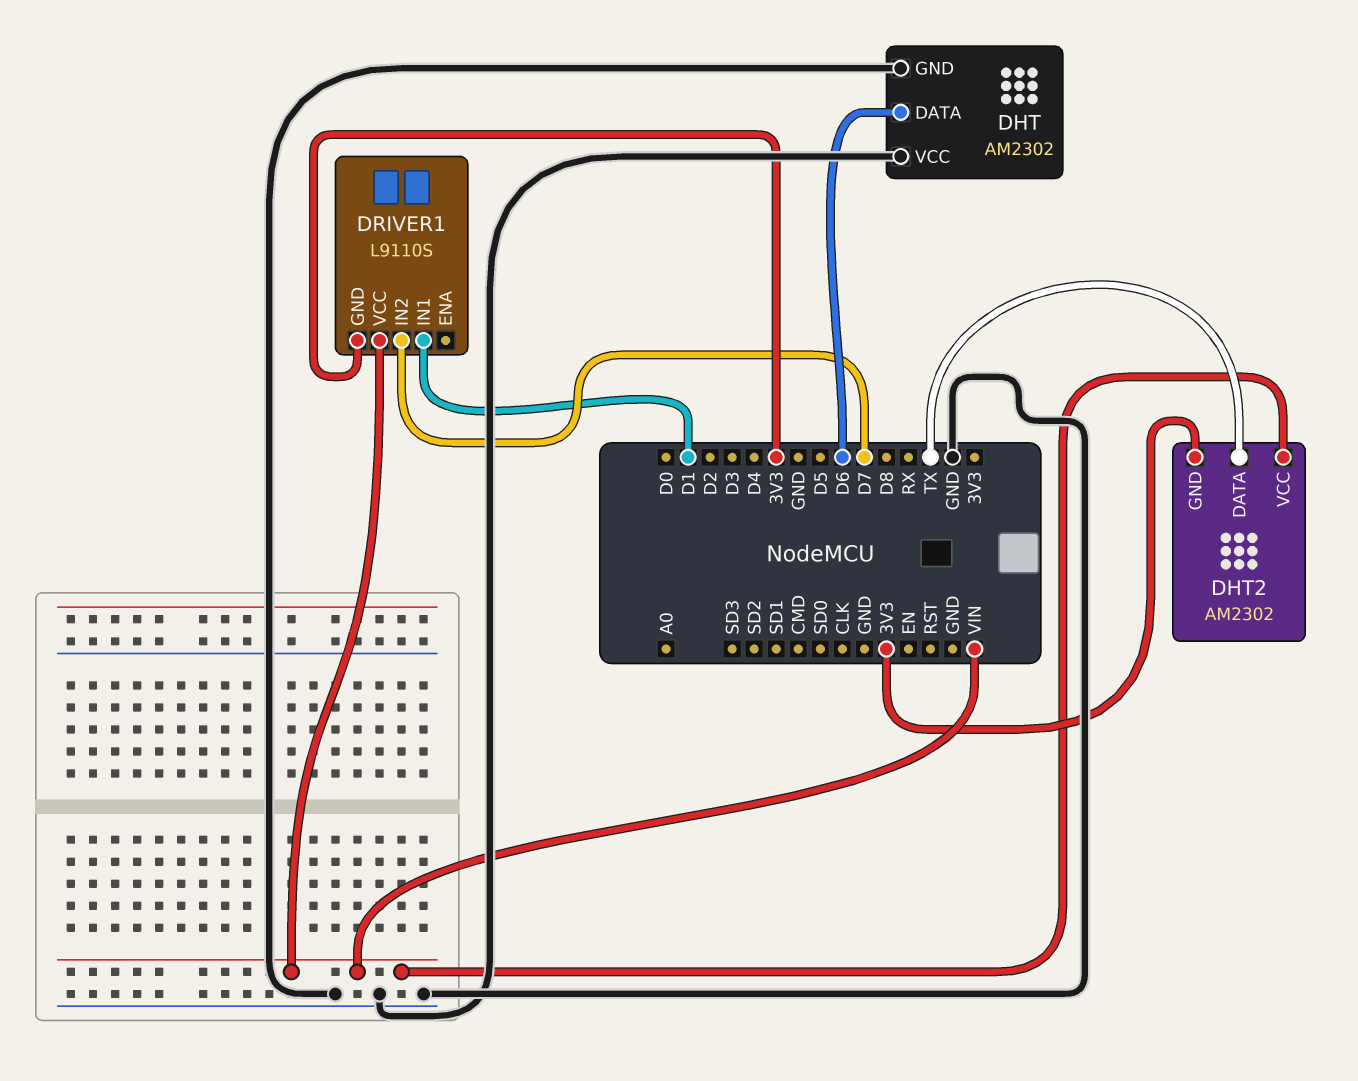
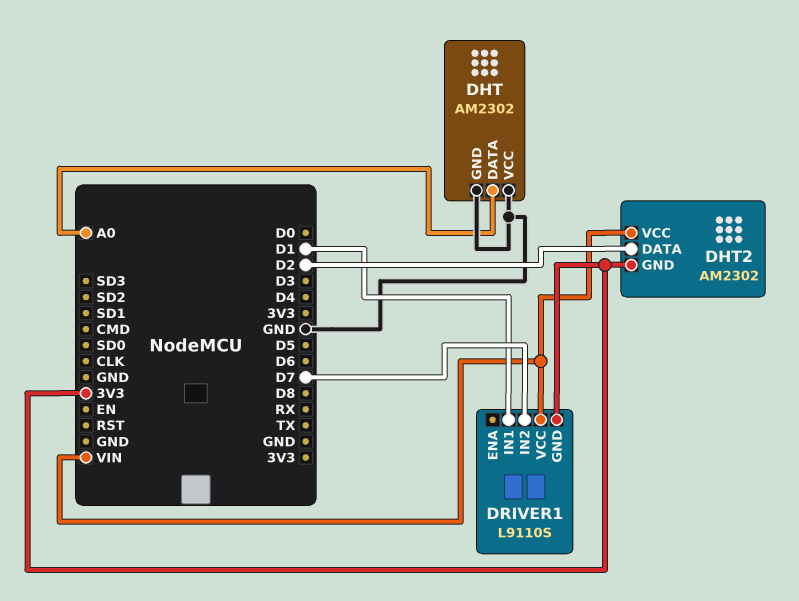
DHT pin DATA: D6 -> A0
DHT2 pin DATA: TX -> D2

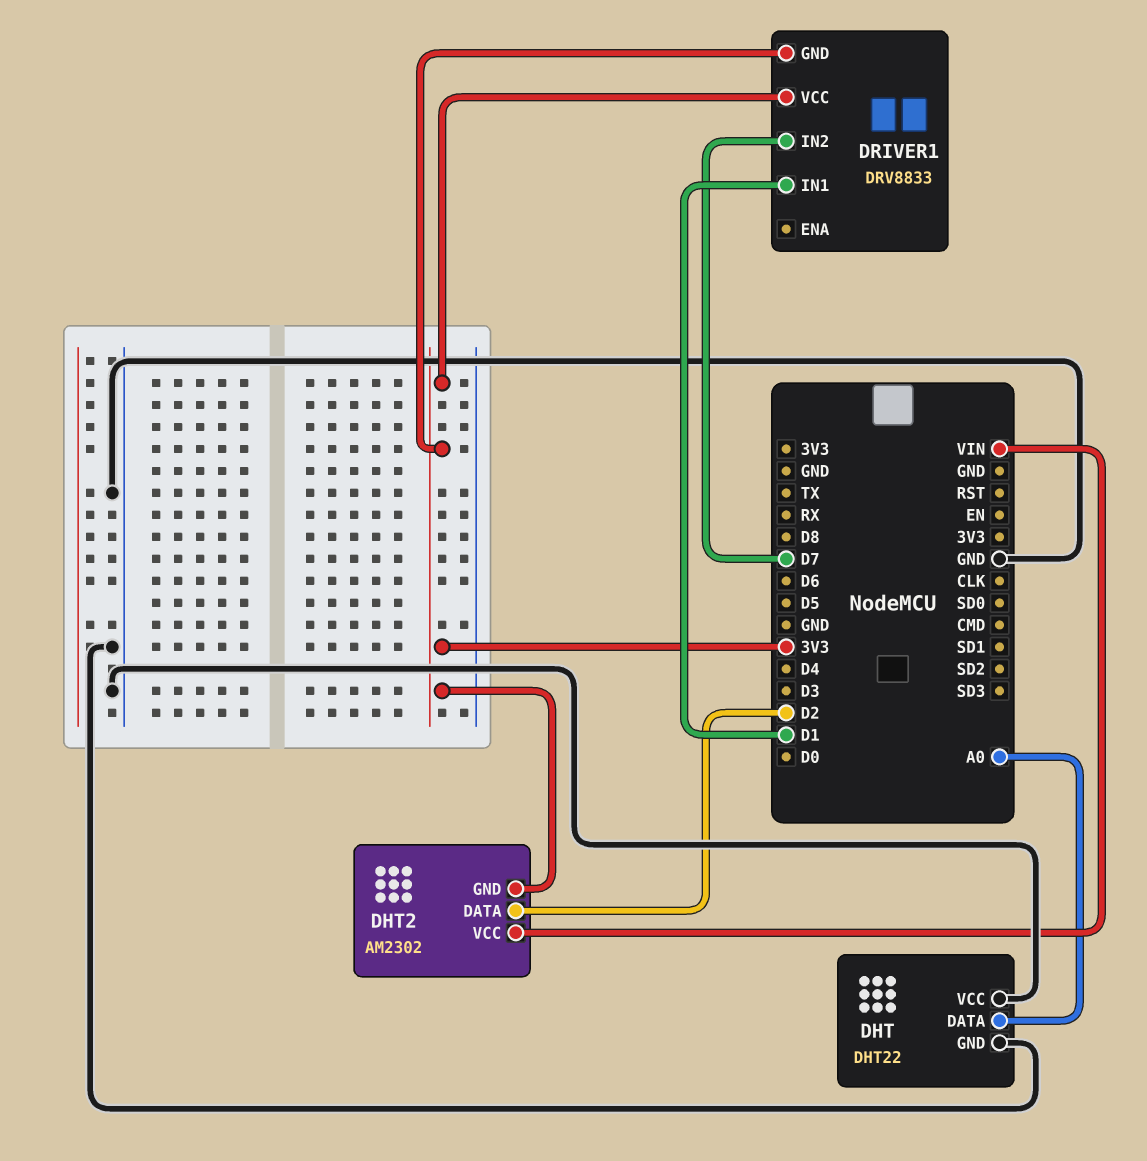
DHT: AM2302 -> DHT22
DRIVER1: L9110S -> DRV8833
DRIVER1 pin VCC: VIN -> 3V3

